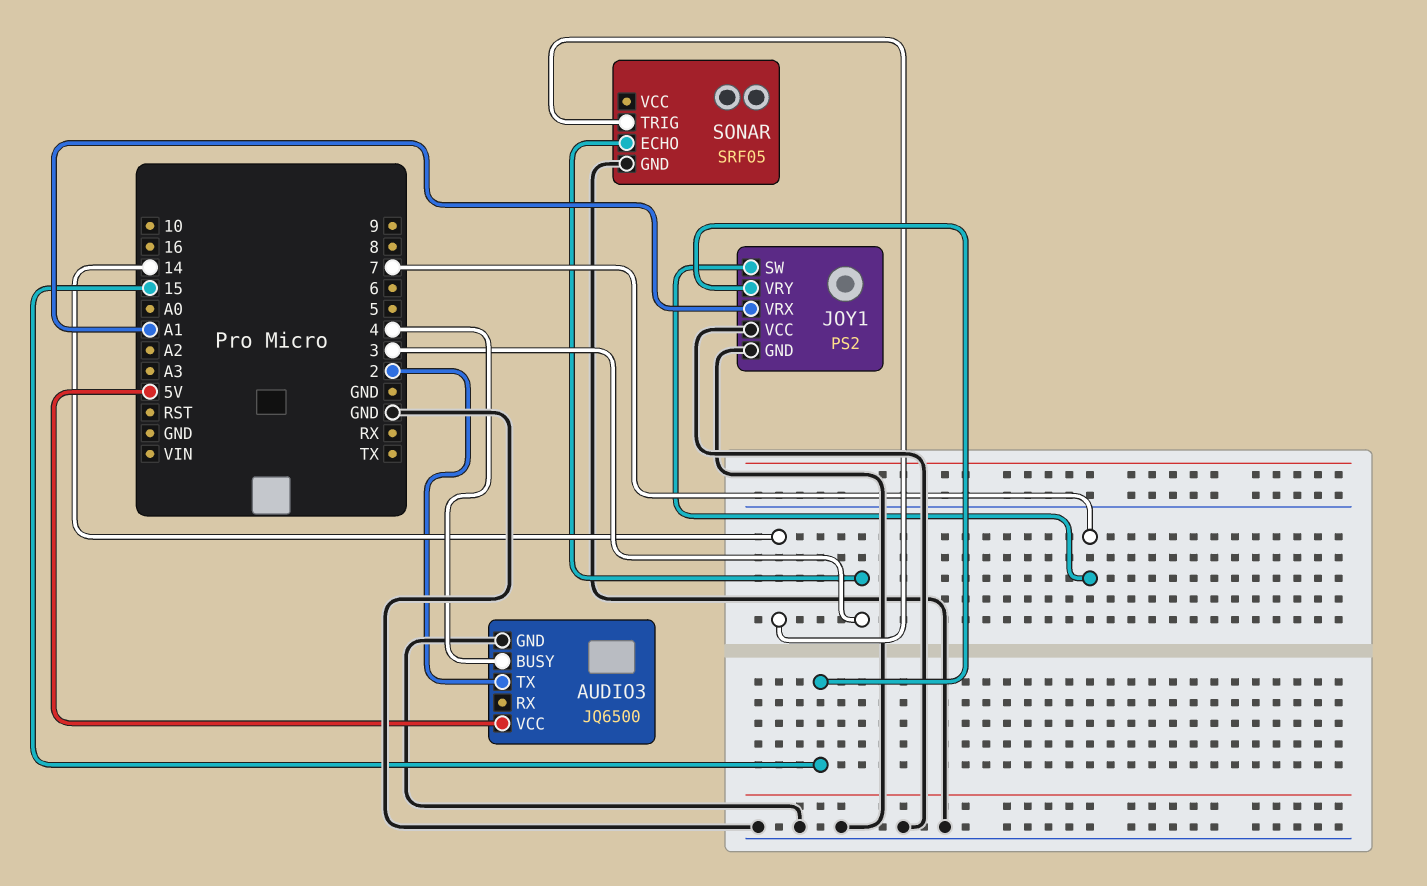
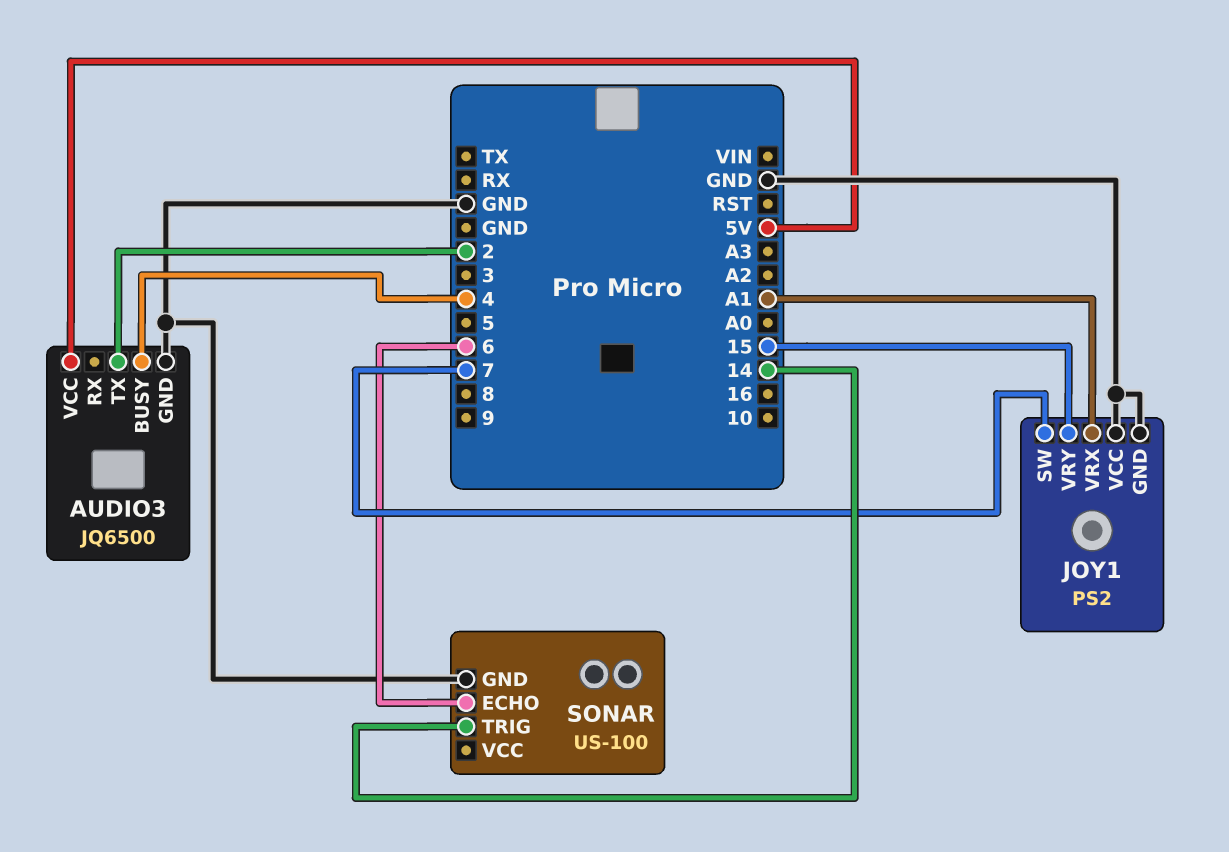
SONAR: SRF05 -> US-100
SONAR pin ECHO: 3 -> 6

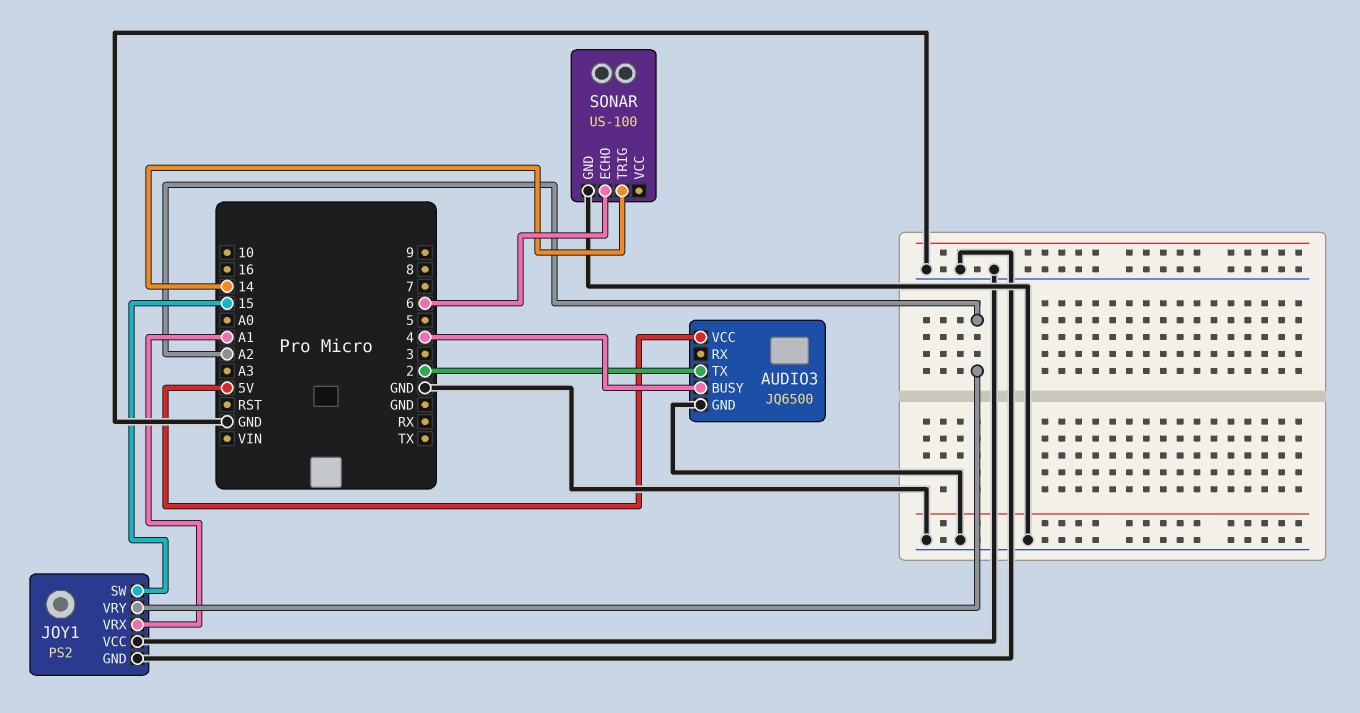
JOY1 pin SW: 7 -> 15
JOY1 pin VRY: 15 -> A2

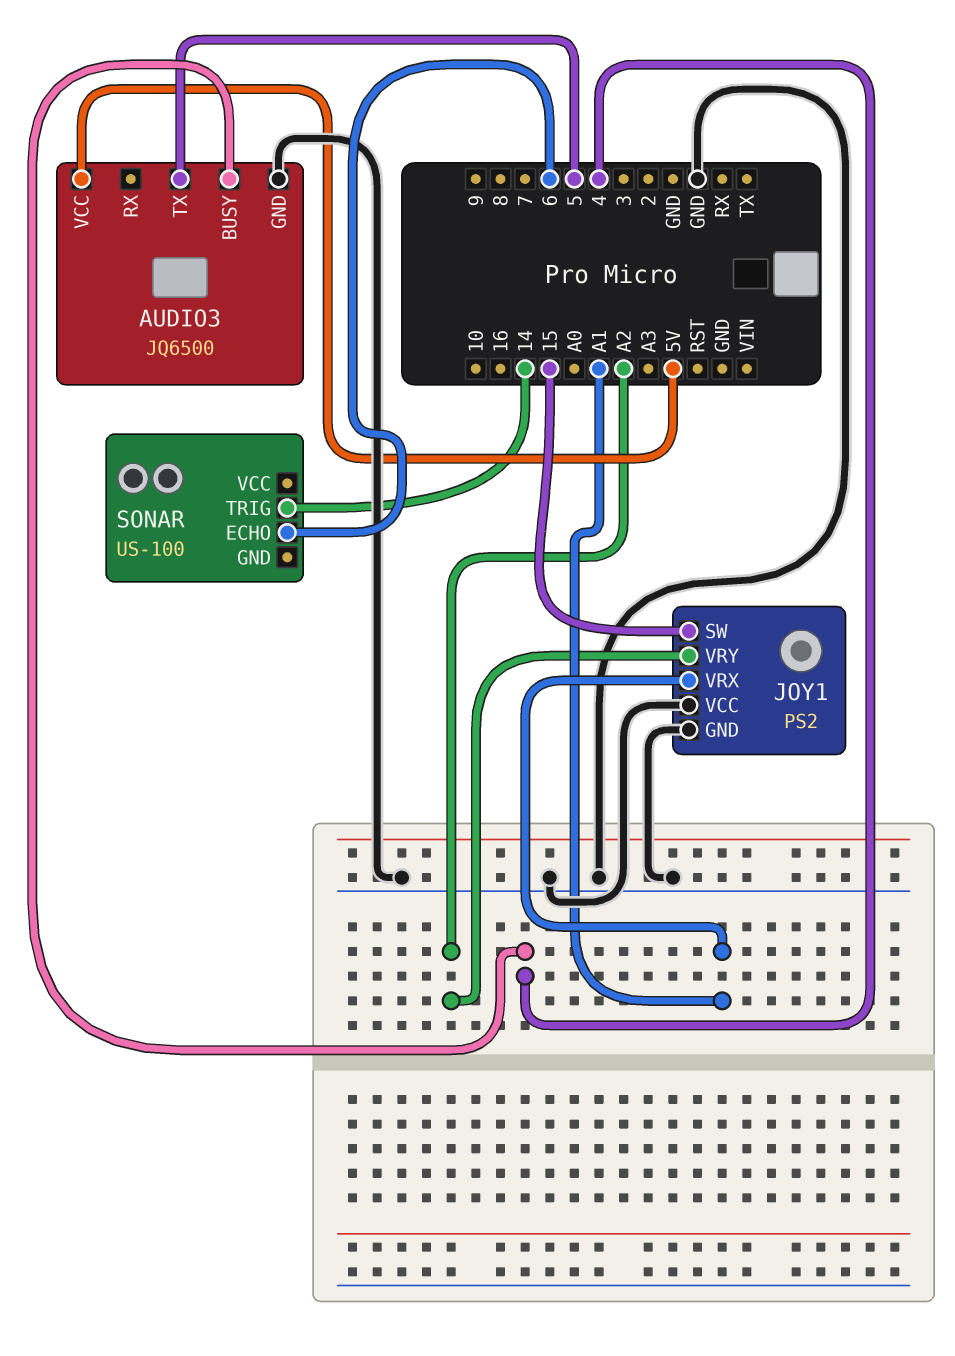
AUDIO3 pin TX: 2 -> 5
SONAR pin GND: GND -> none

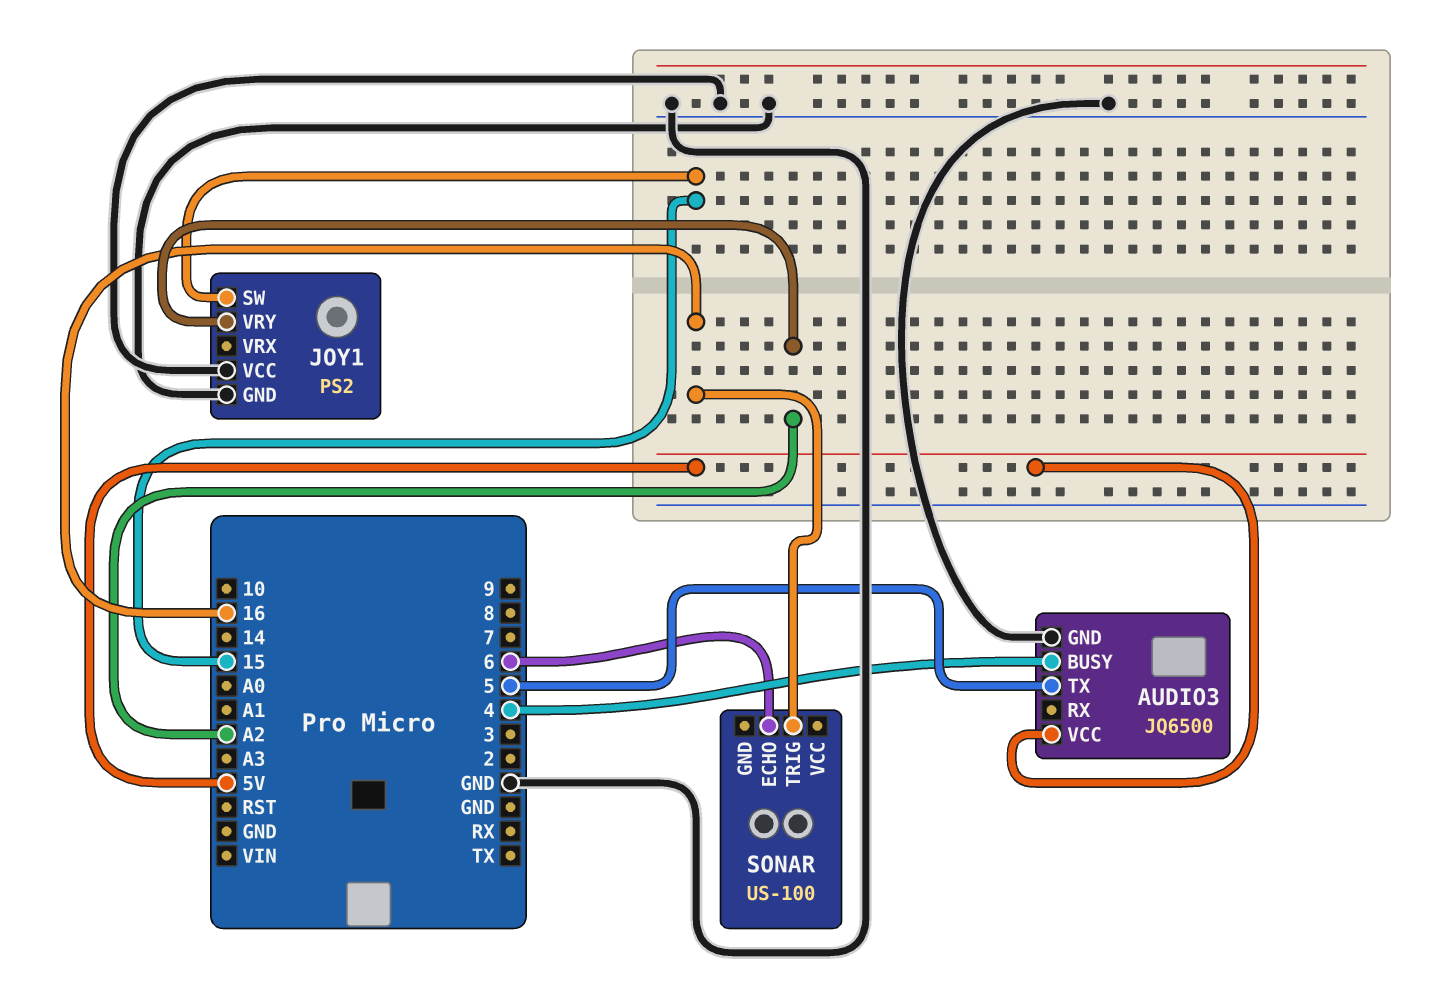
JOY1 pin VRX: A1 -> none
SONAR pin TRIG: 14 -> 16

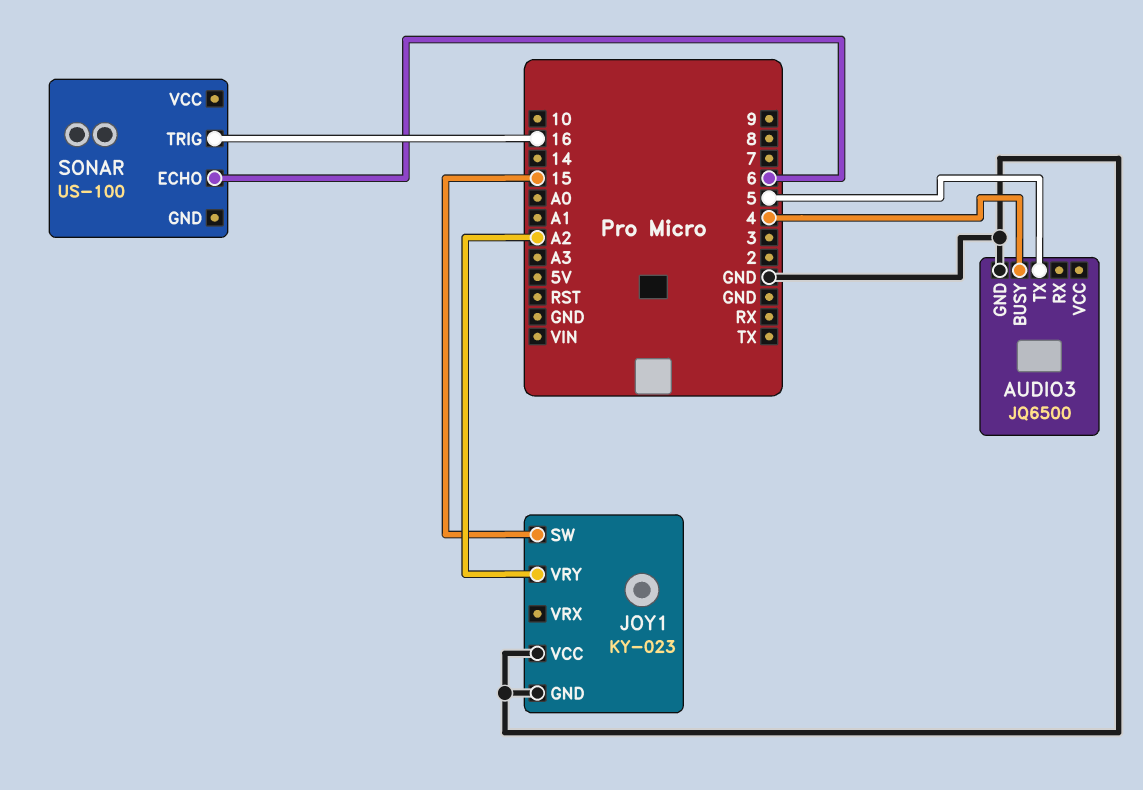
AUDIO3 pin VCC: 5V -> none
JOY1: PS2 -> KY-023

